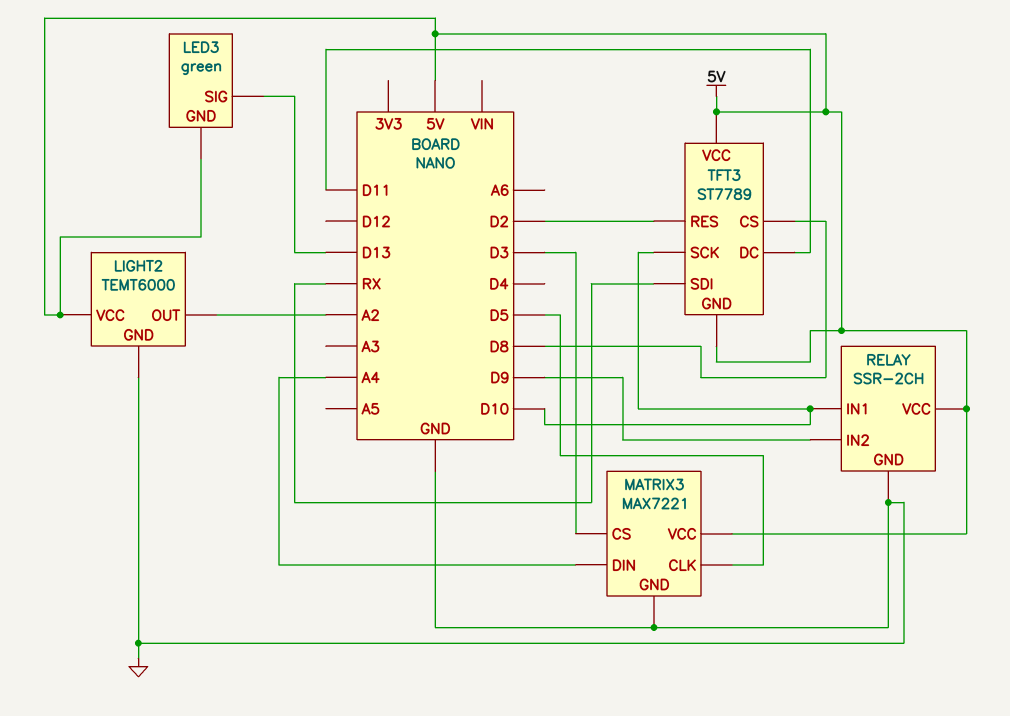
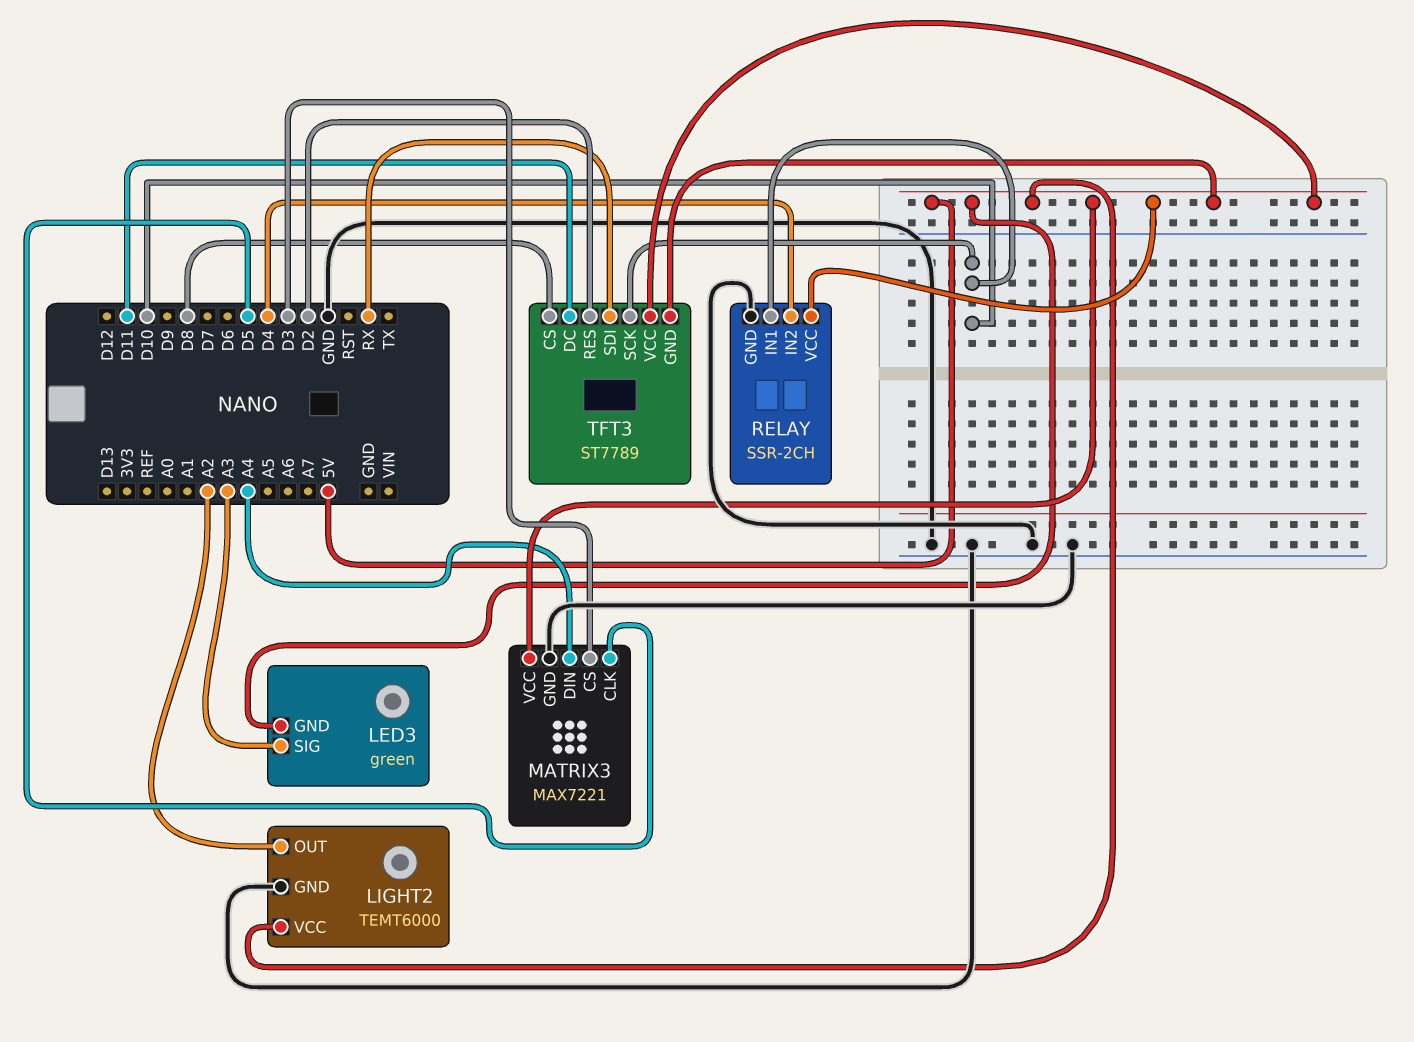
LED3 pin SIG: D13 -> A3
RELAY pin IN2: D9 -> D4

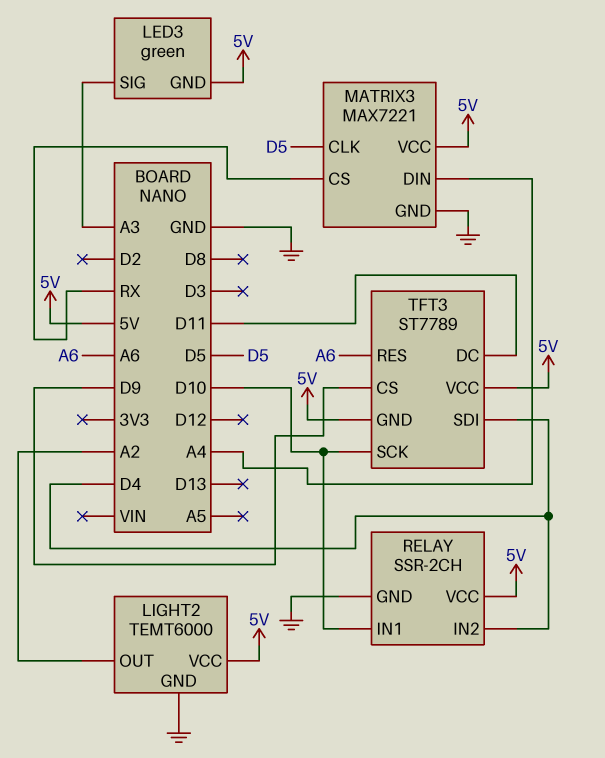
MATRIX3 pin CS: D3 -> RX
TFT3 pin CS: D8 -> D9
TFT3 pin RES: D2 -> A6
TFT3 pin SDI: RX -> D4

